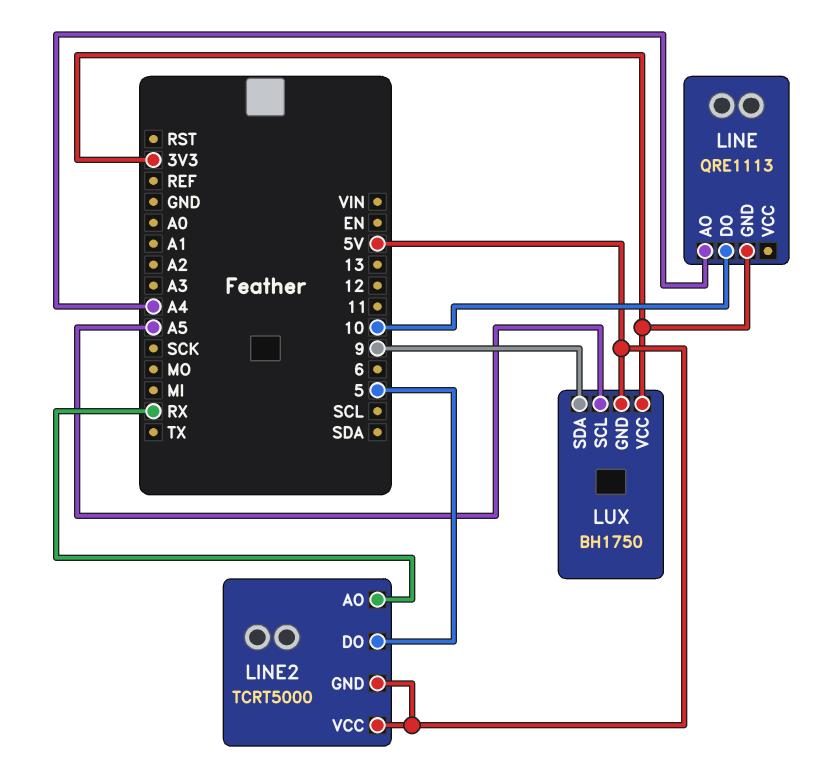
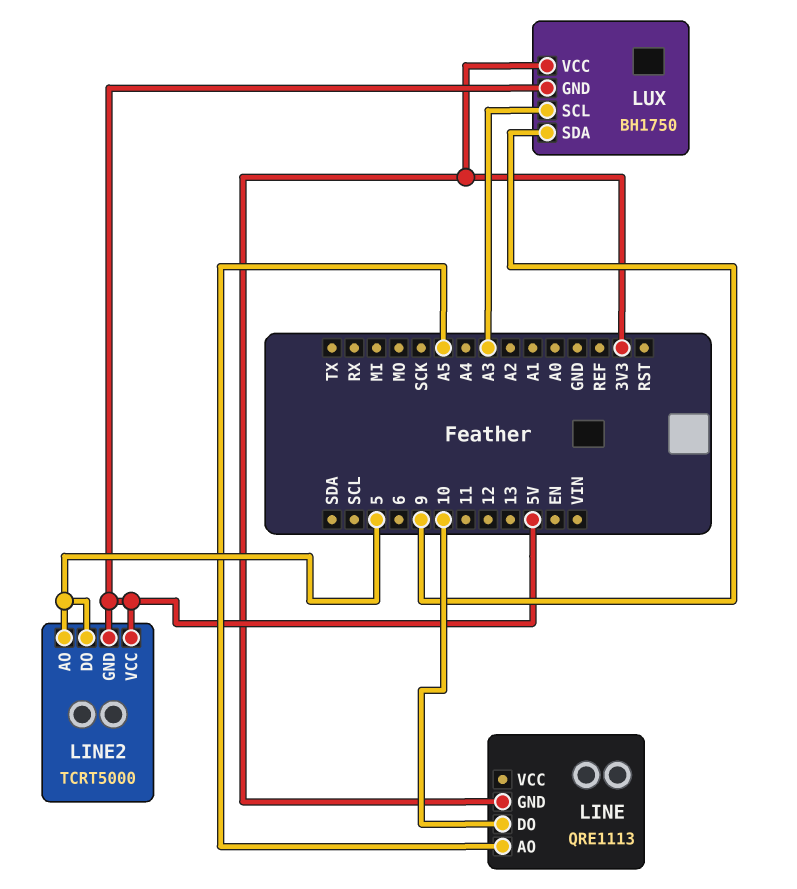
LINE pin AO: A4 -> A5
LINE2 pin AO: RX -> 5
LUX pin SCL: A5 -> A3

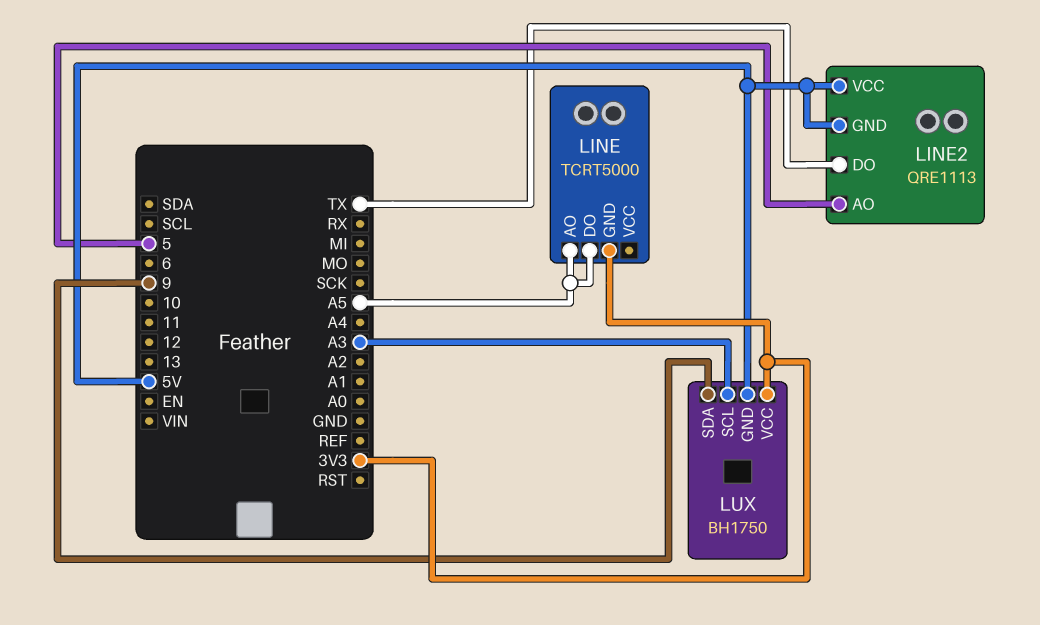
LINE: QRE1113 -> TCRT5000
LINE pin DO: 10 -> A5
LINE2: TCRT5000 -> QRE1113
LINE2 pin DO: 5 -> TX

